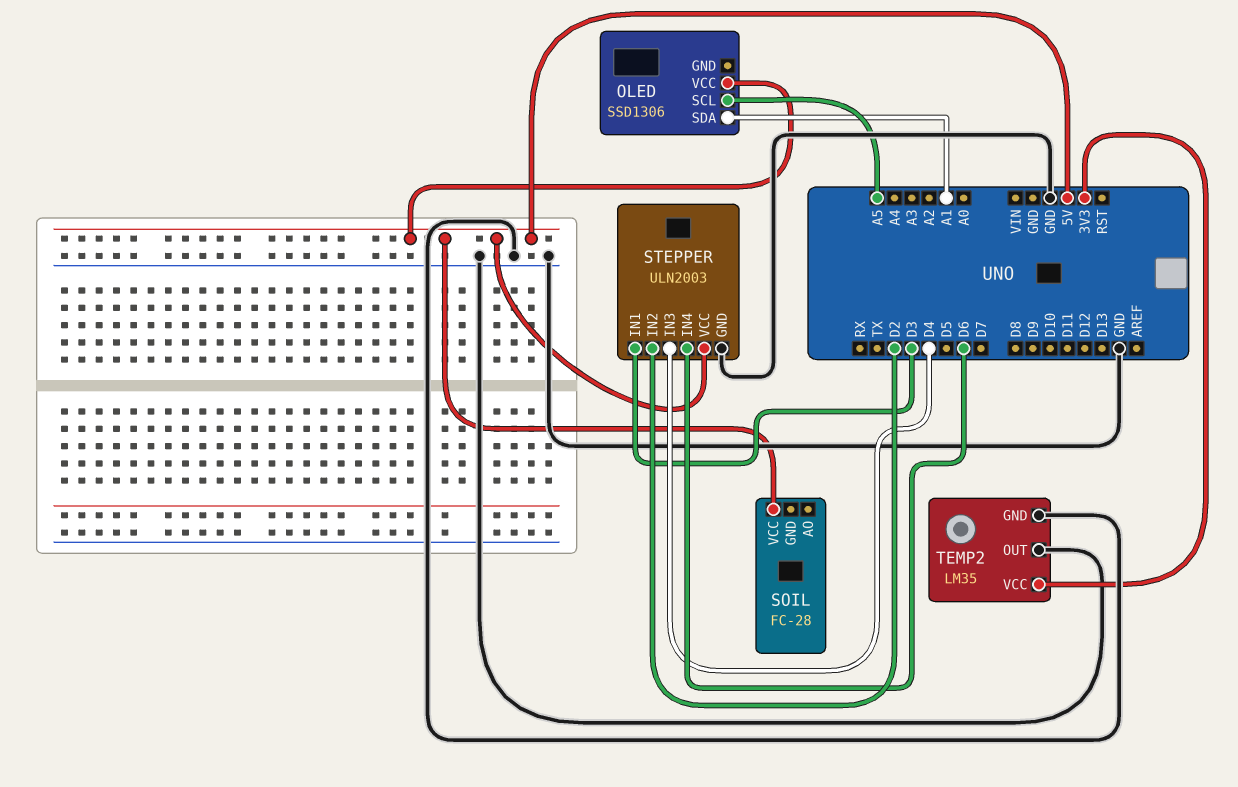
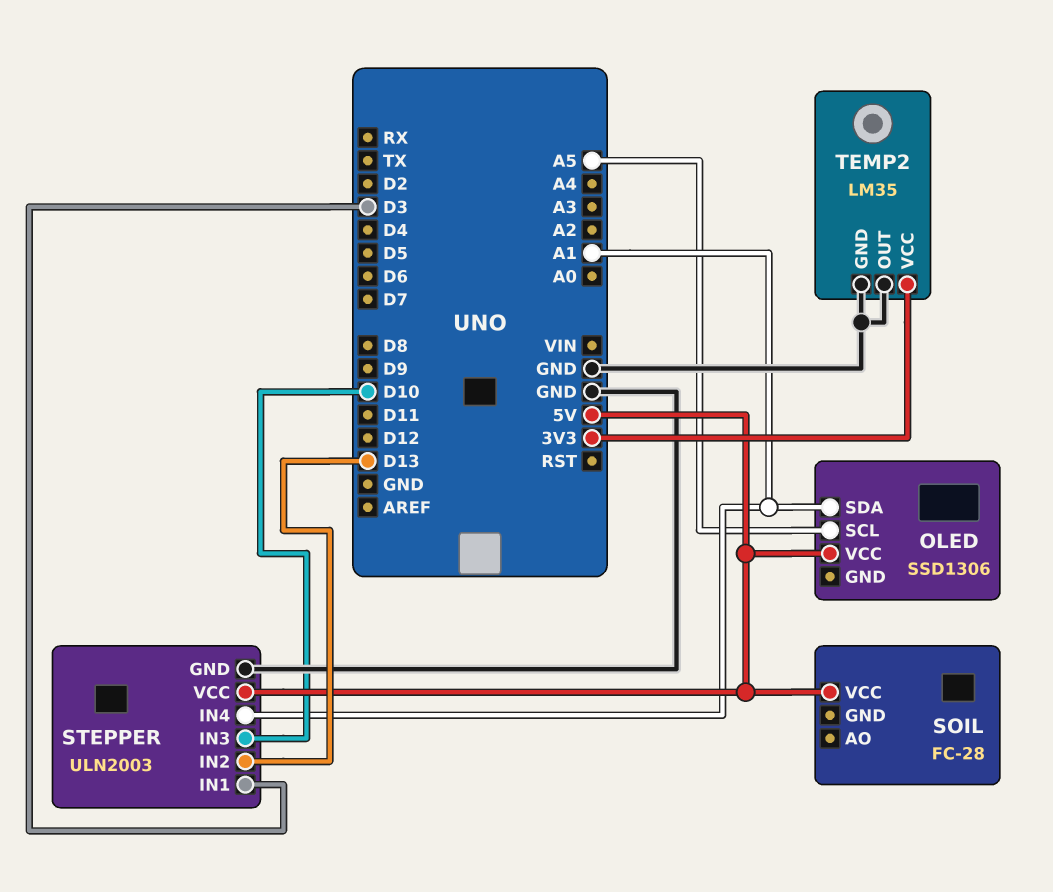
STEPPER pin IN2: D2 -> D13
STEPPER pin IN3: D4 -> D10
STEPPER pin IN4: D6 -> A1

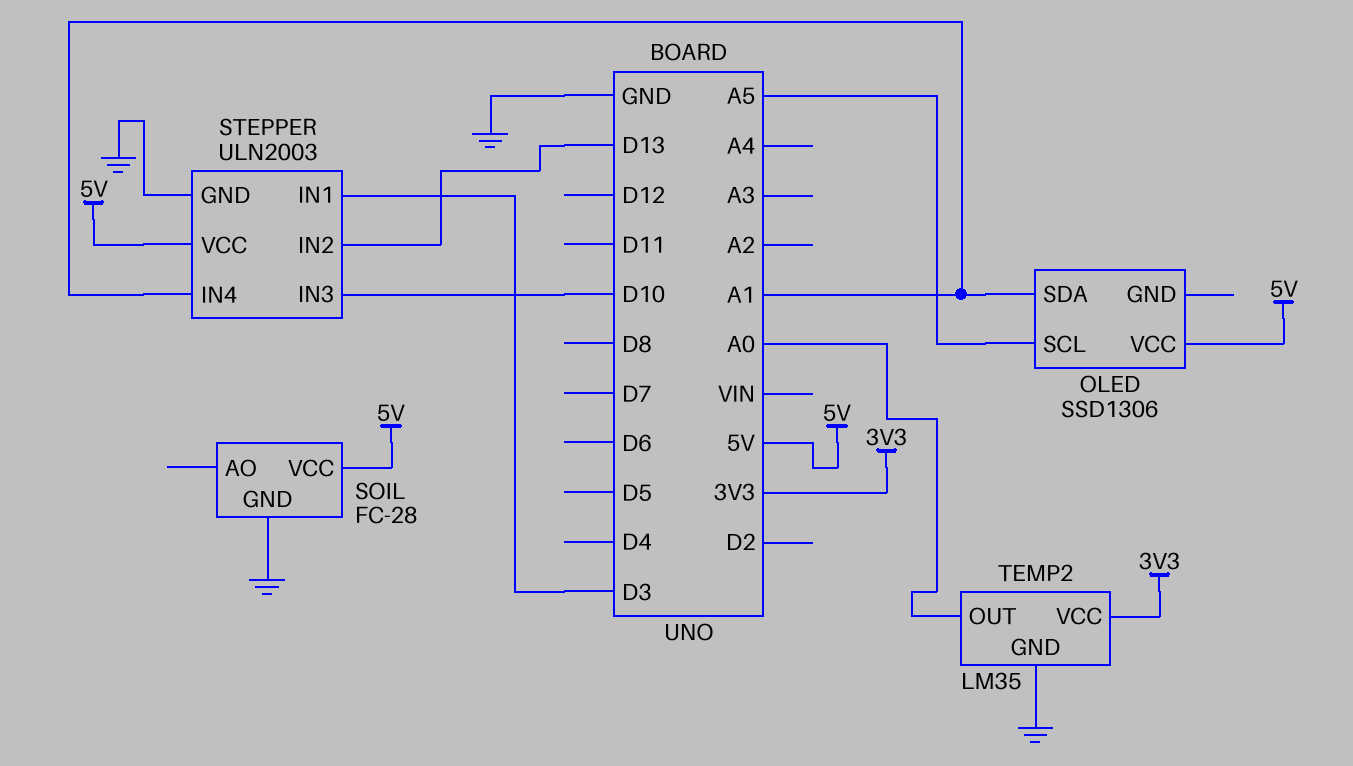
SOIL pin GND: none -> GND
TEMP2 pin OUT: GND -> A0

